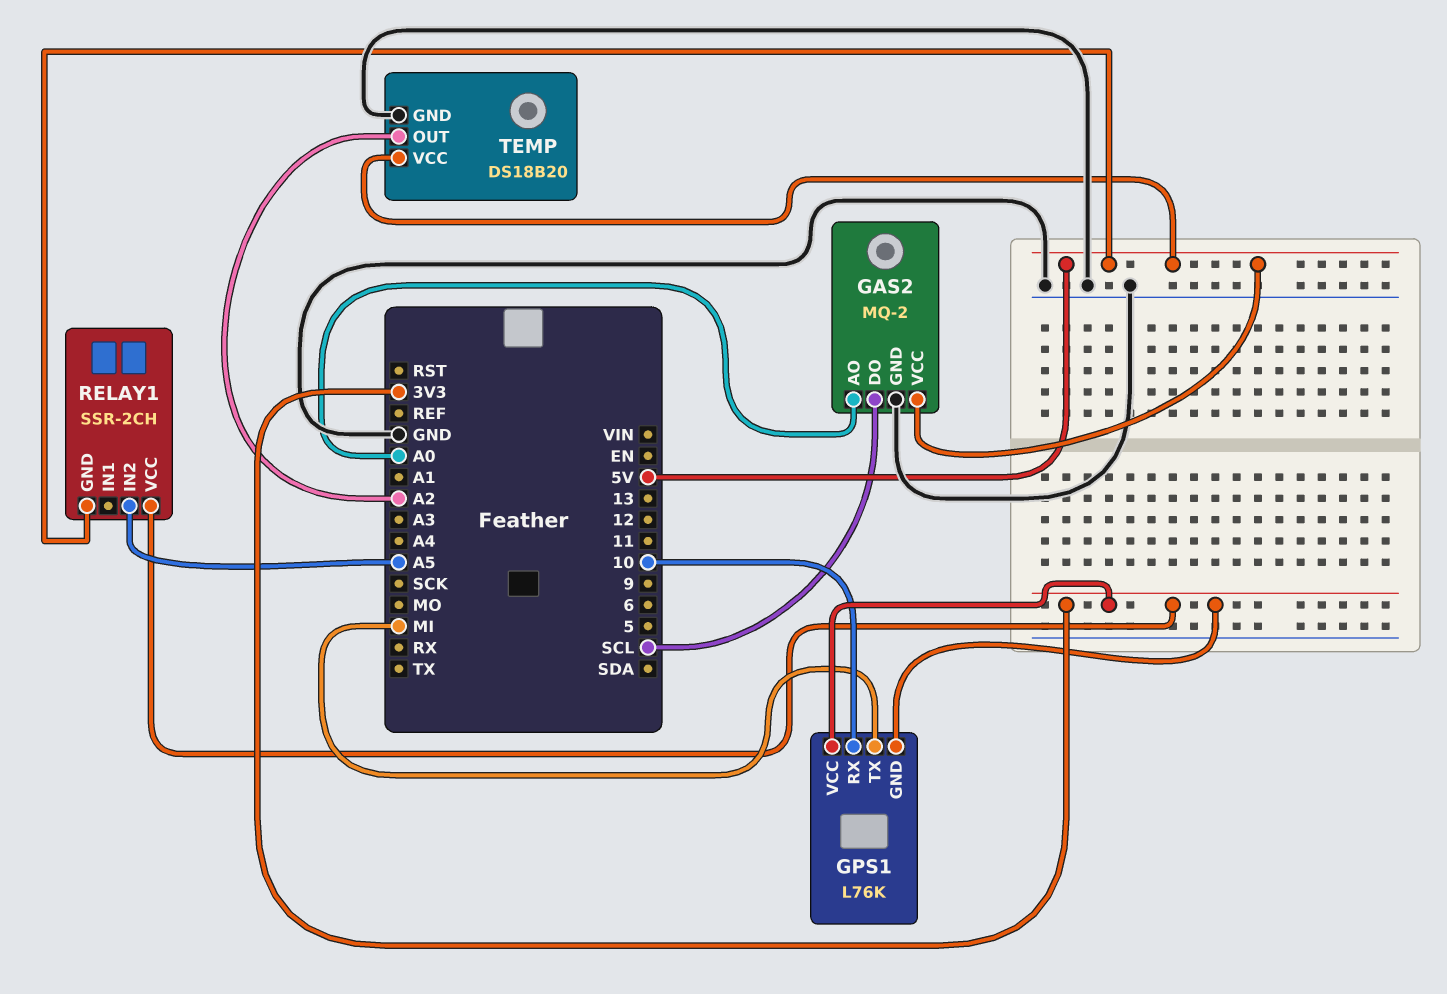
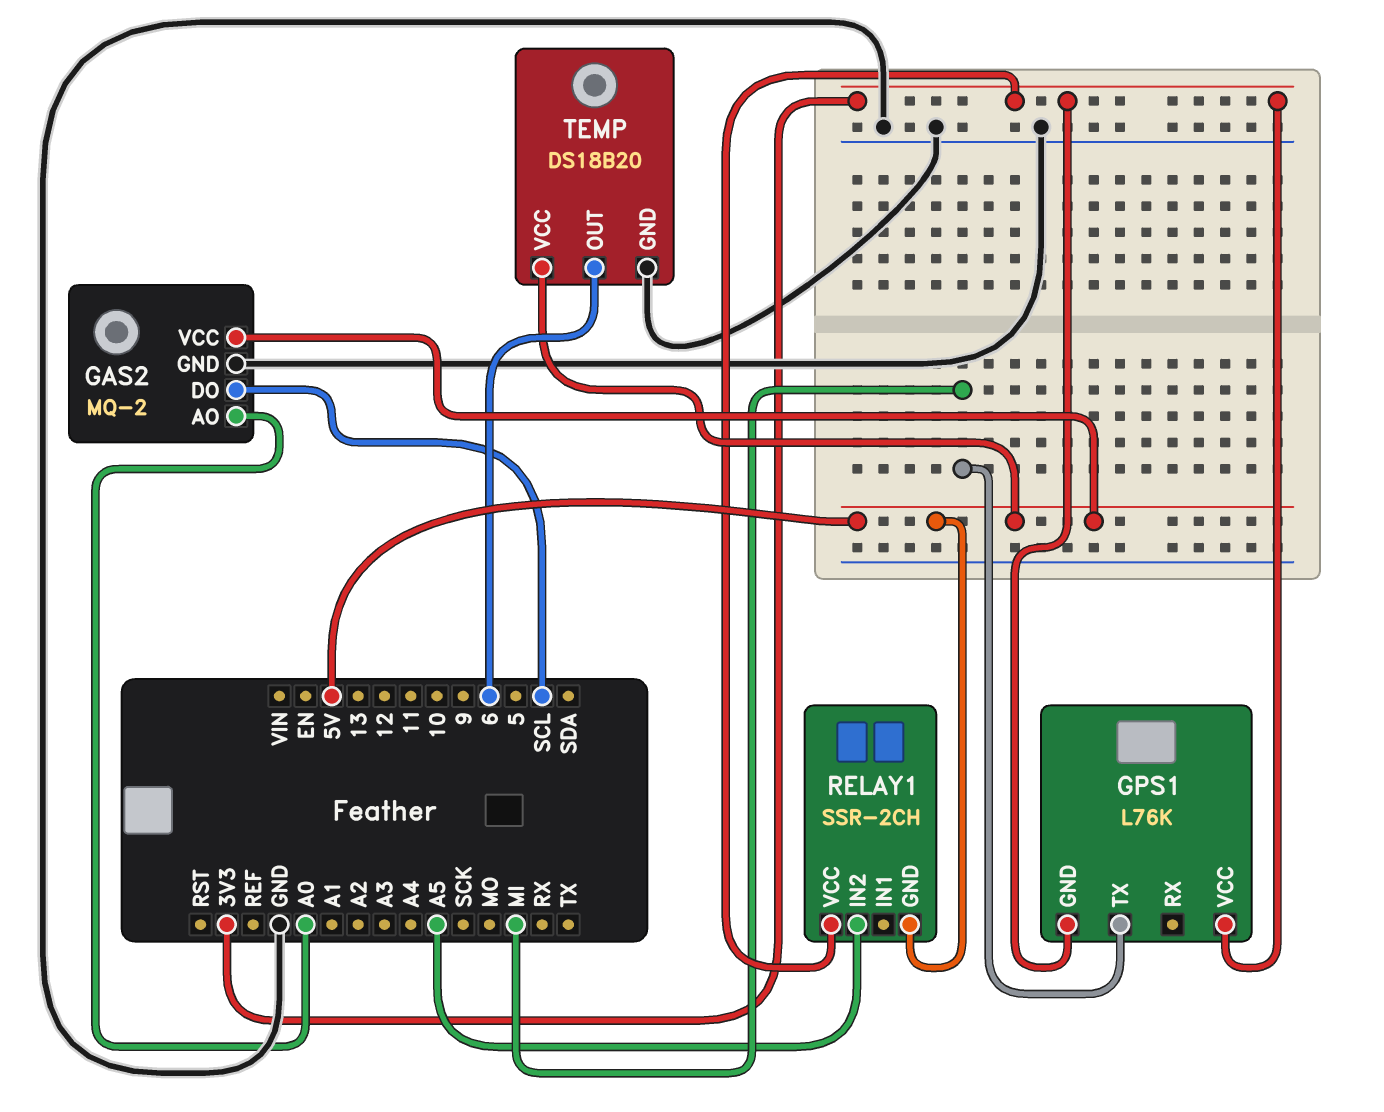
GPS1 pin RX: 10 -> none
TEMP pin OUT: A2 -> 6

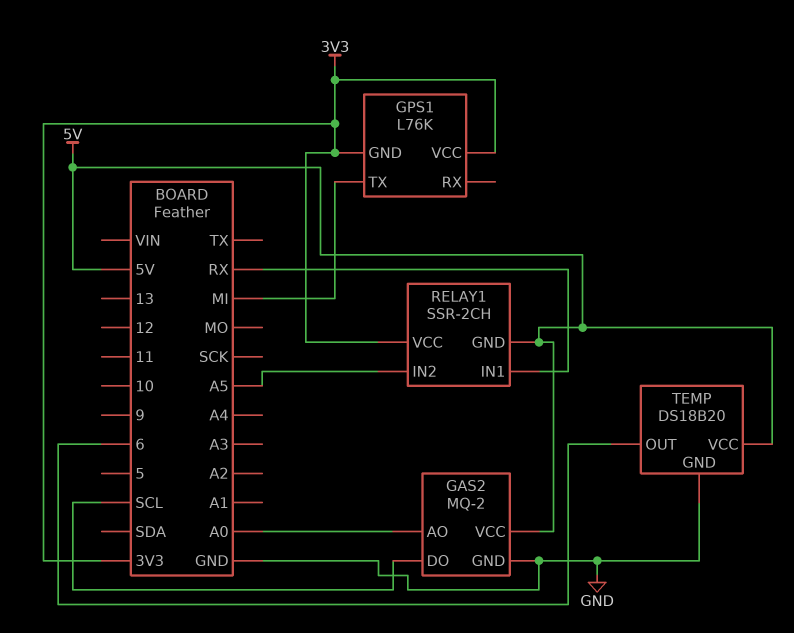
RELAY1 pin IN1: none -> RX

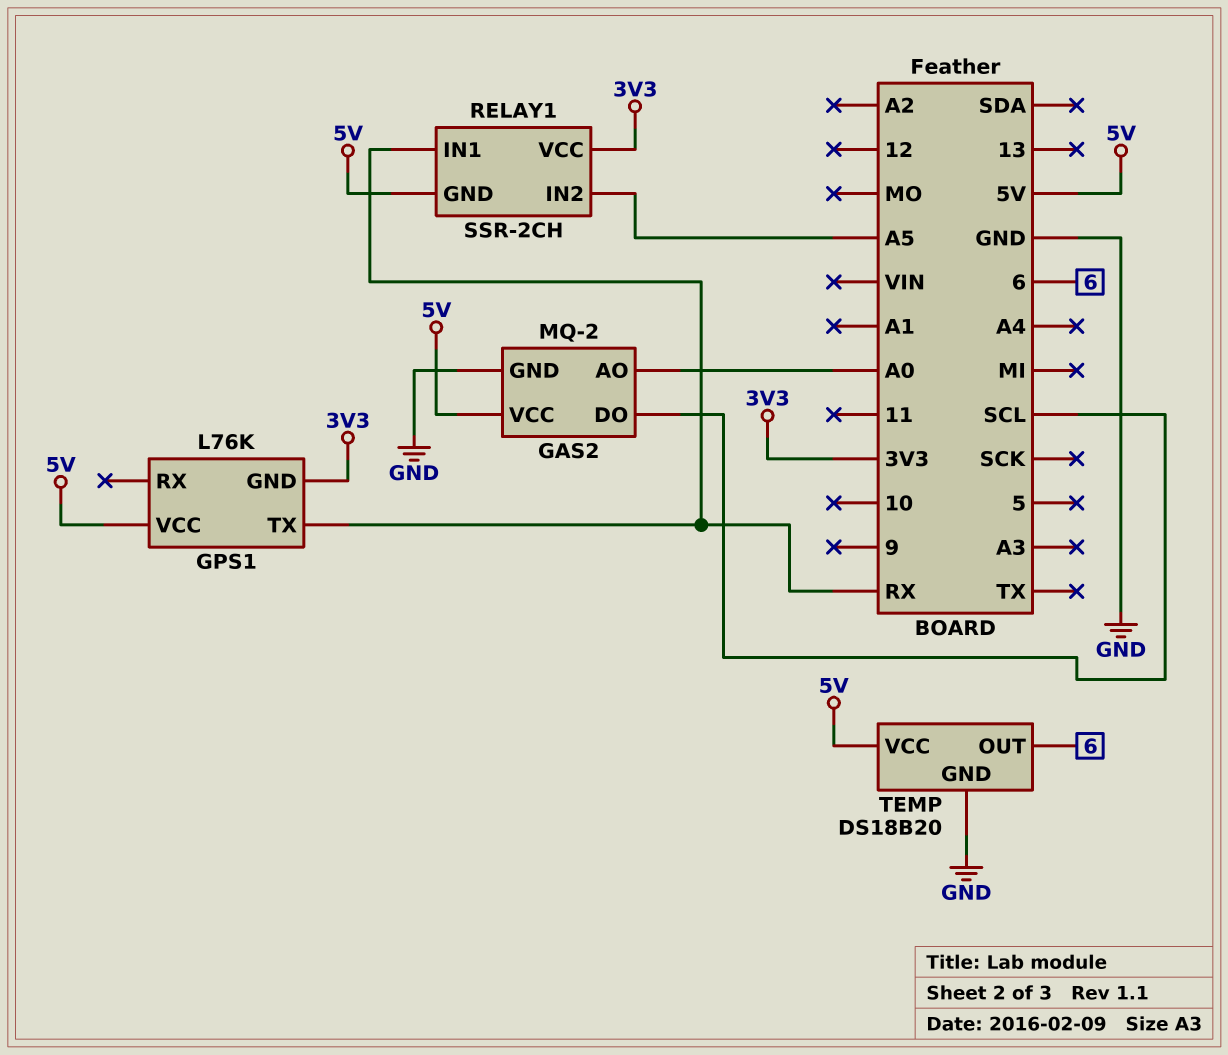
GPS1 pin TX: MI -> RX
GPS1 pin VCC: 3V3 -> 5V

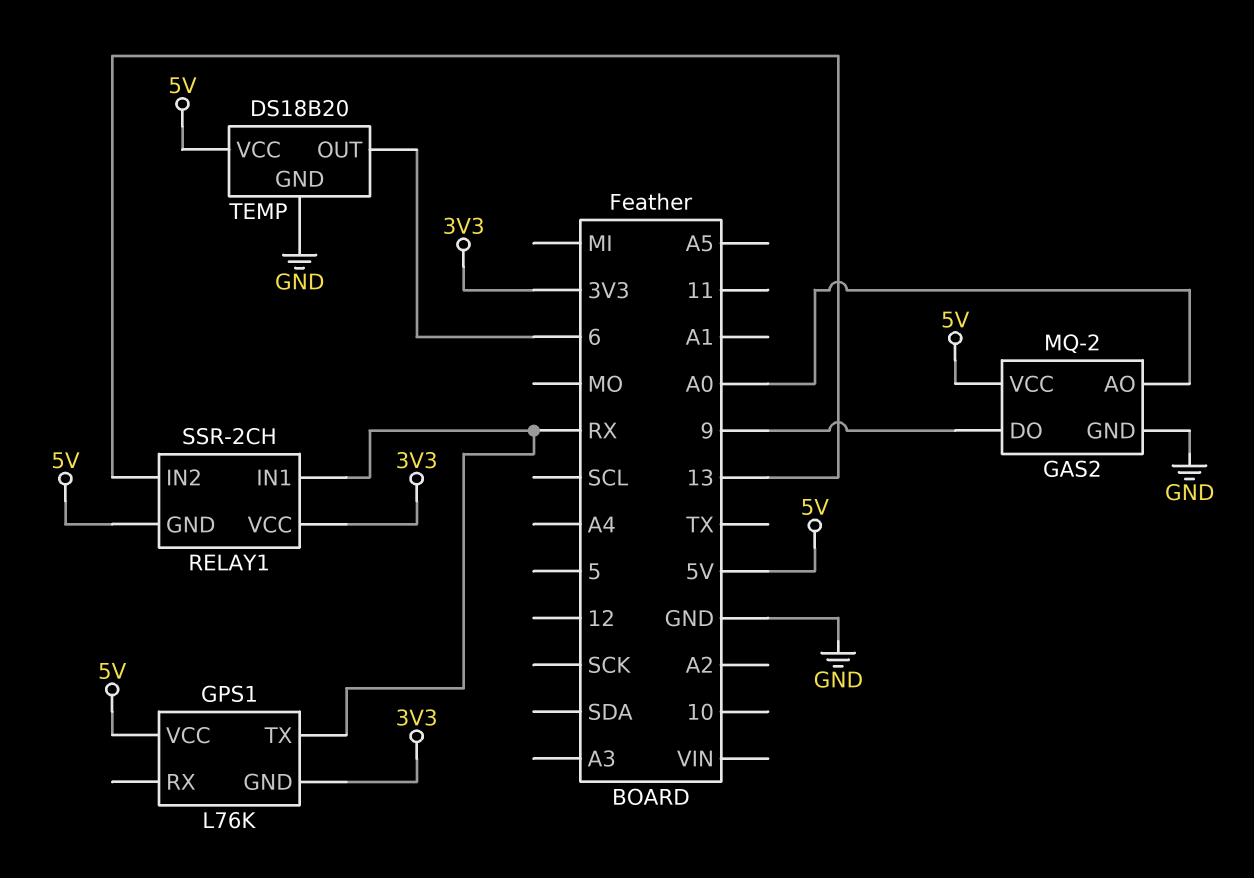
GAS2 pin DO: SCL -> 9
RELAY1 pin IN2: A5 -> 13

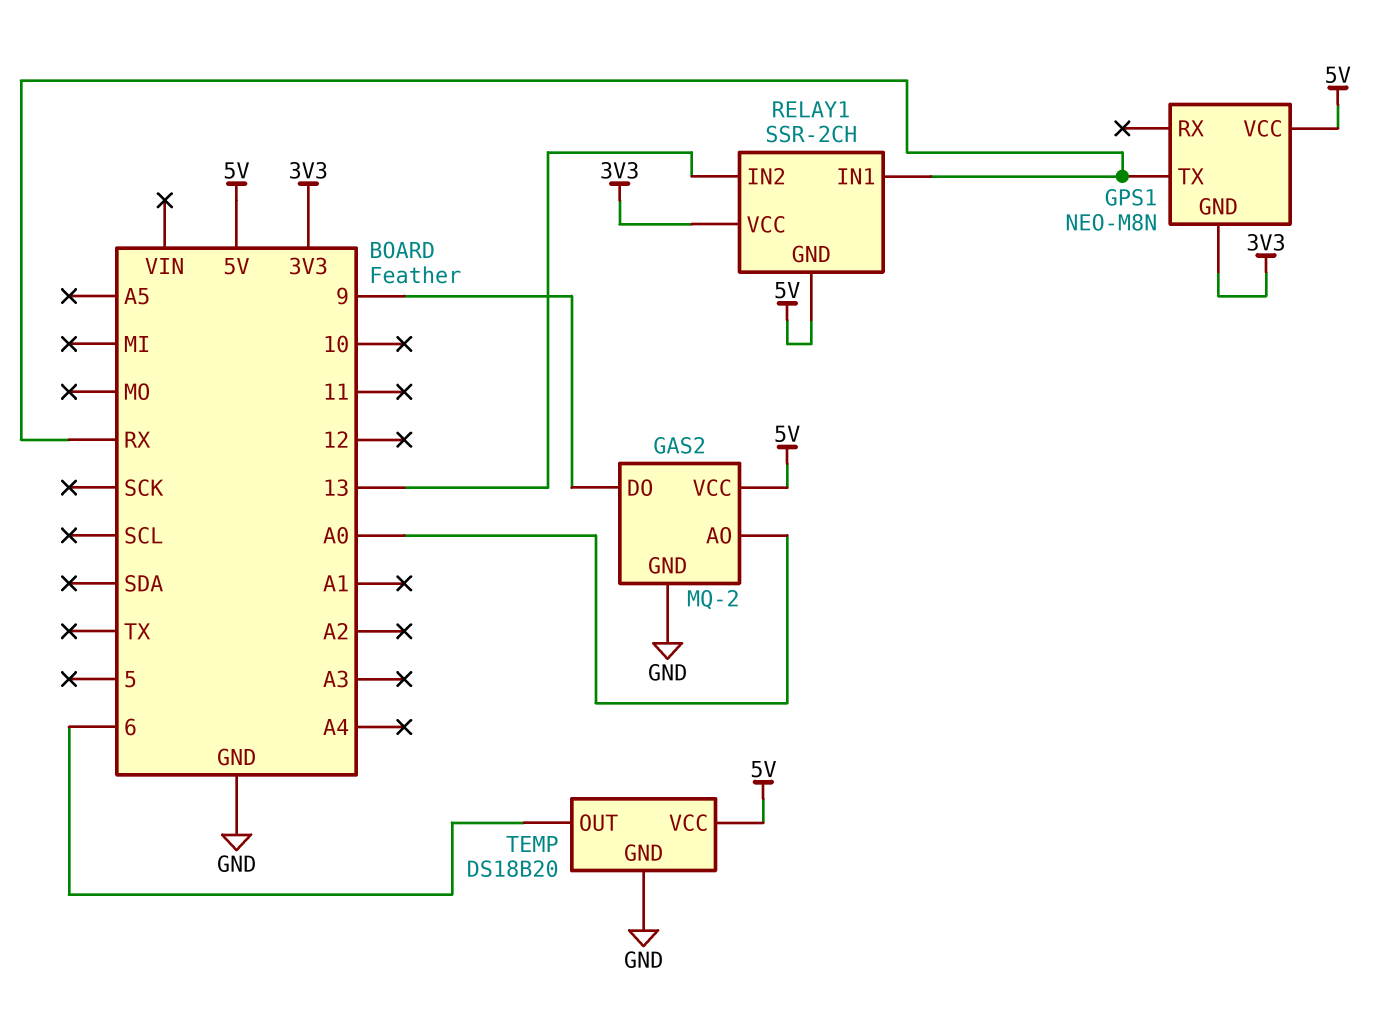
GPS1: L76K -> NEO-M8N

